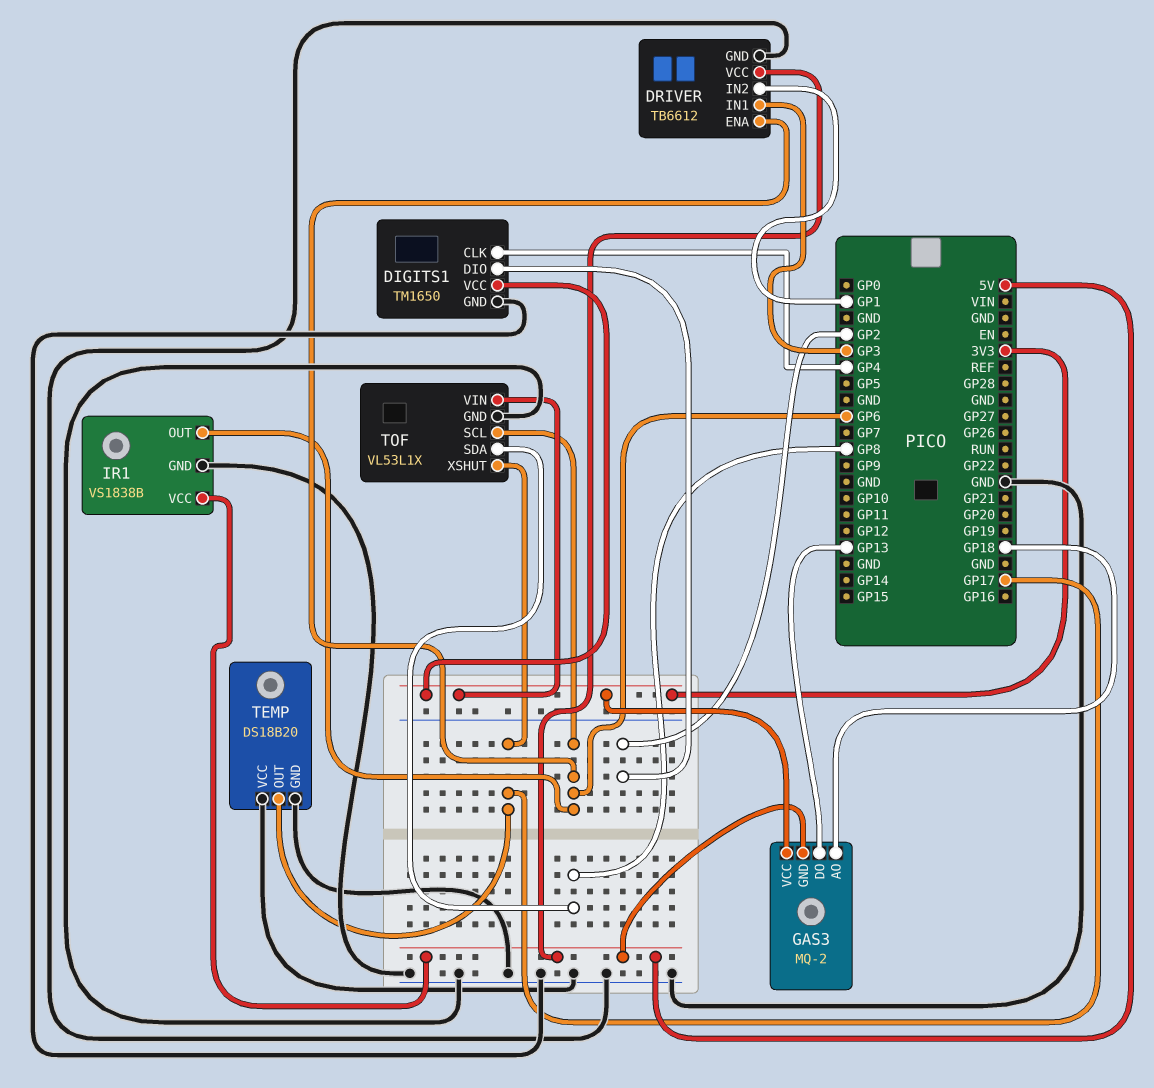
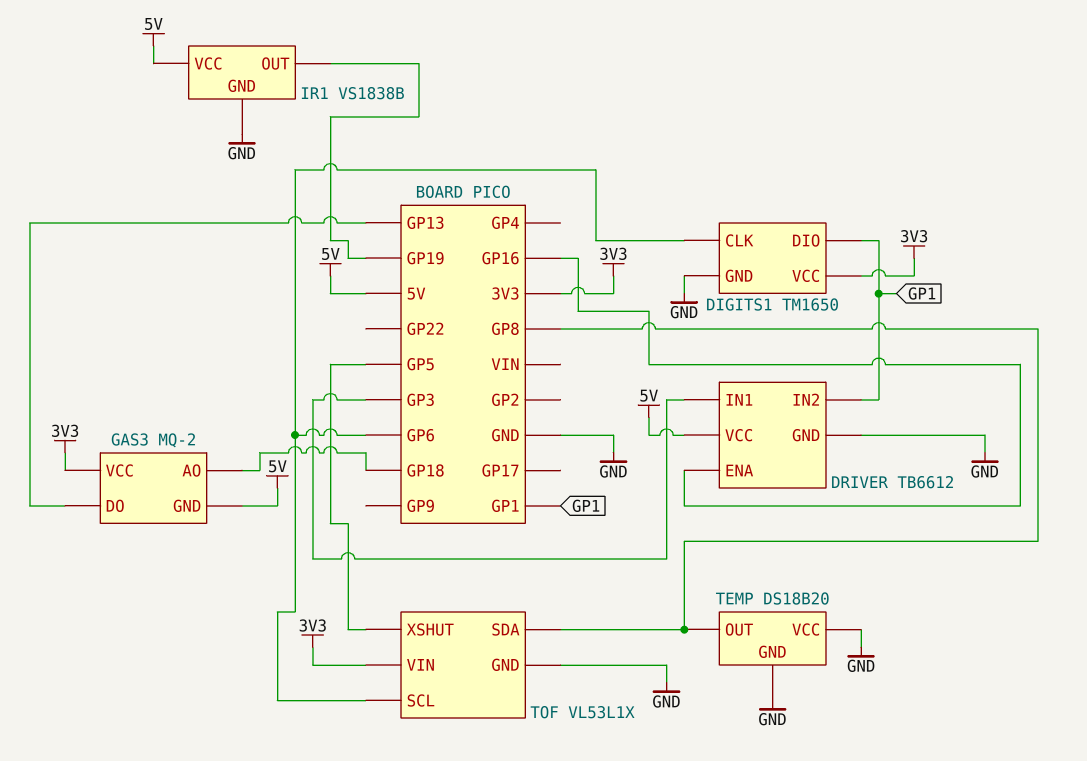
DIGITS1 pin CLK: GP4 -> GP6
DIGITS1 pin DIO: GP2 -> GP1
DRIVER pin ENA: GP6 -> GP16
IR1 pin OUT: GP6 -> GP19
TEMP pin OUT: GP17 -> GP8
TOF pin XSHUT: GP17 -> GP5

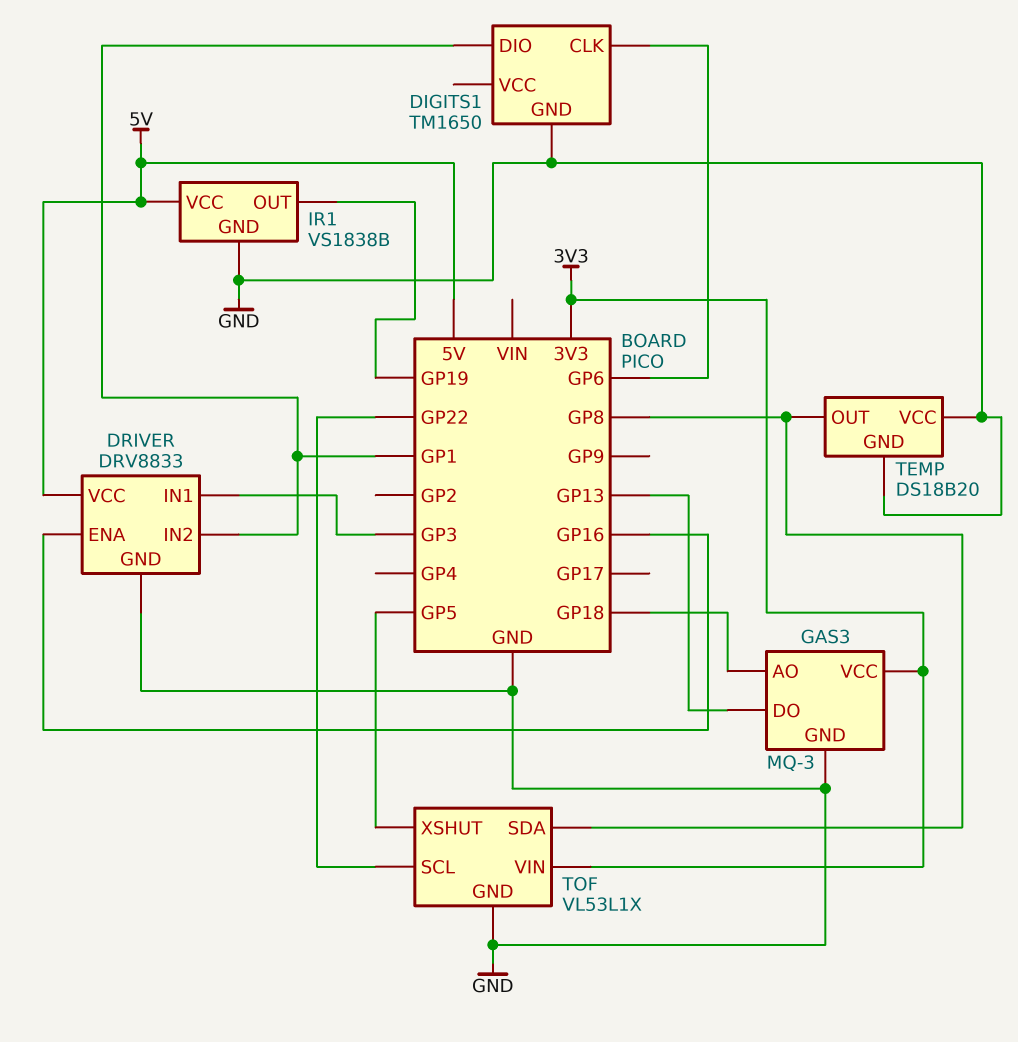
DIGITS1 pin VCC: 3V3 -> none
DRIVER: TB6612 -> DRV8833
GAS3: MQ-2 -> MQ-3
GAS3 pin GND: 5V -> GND
TOF pin SCL: GP6 -> GP22

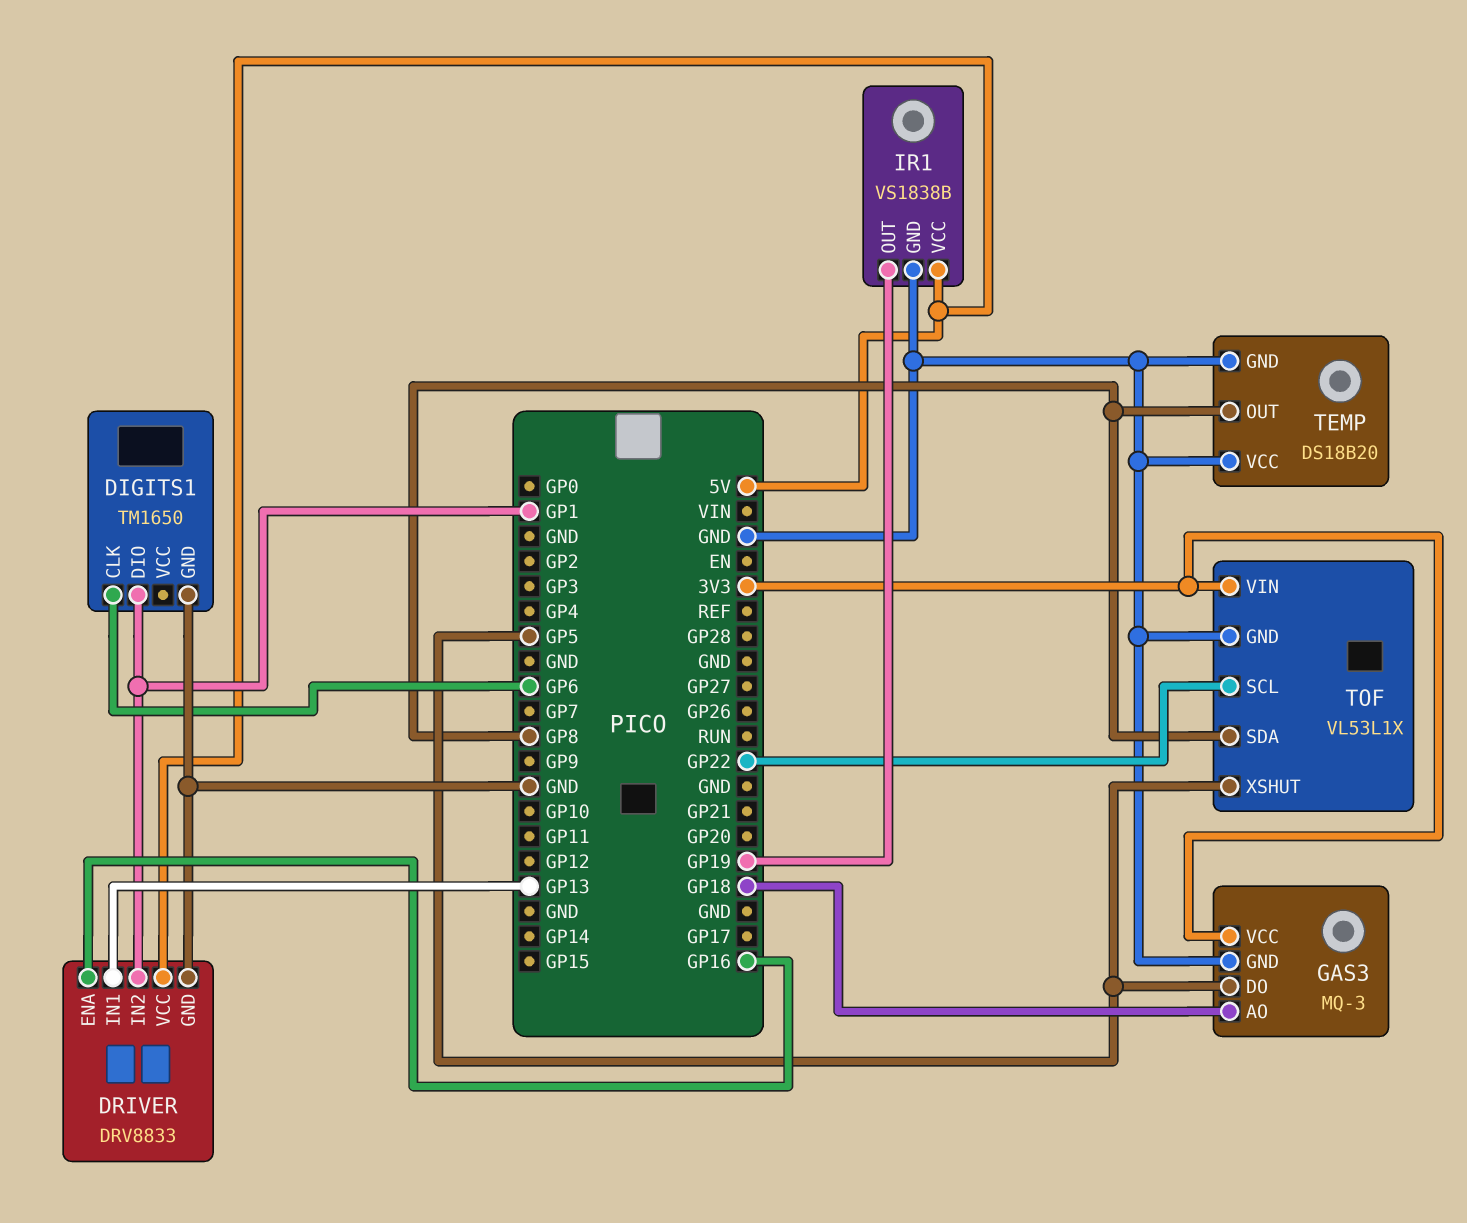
DRIVER pin IN1: GP3 -> GP13
GAS3 pin DO: GP13 -> GP5

